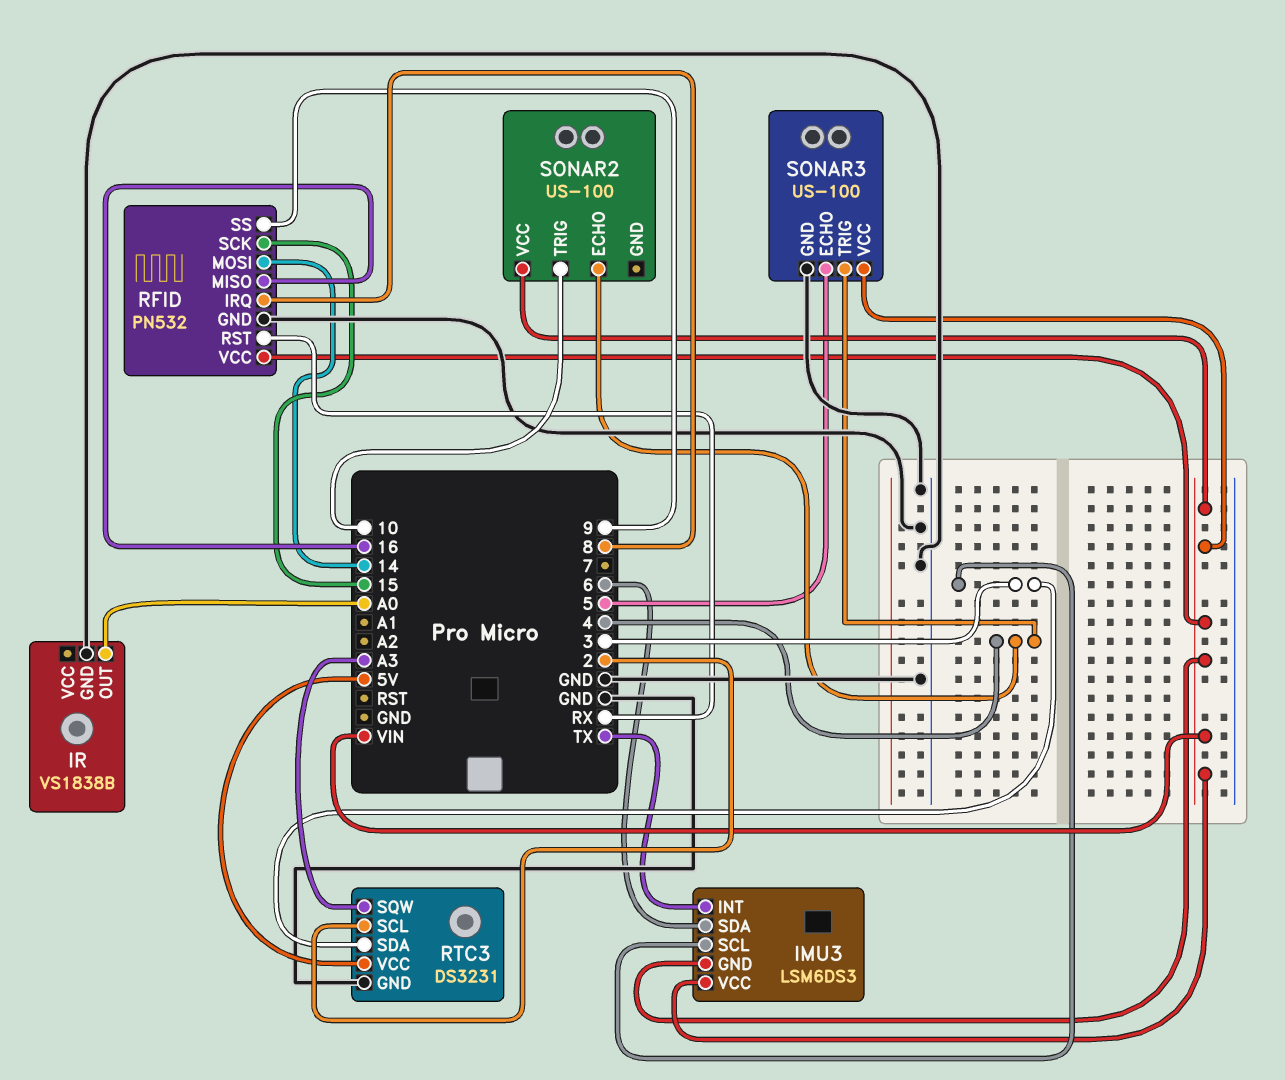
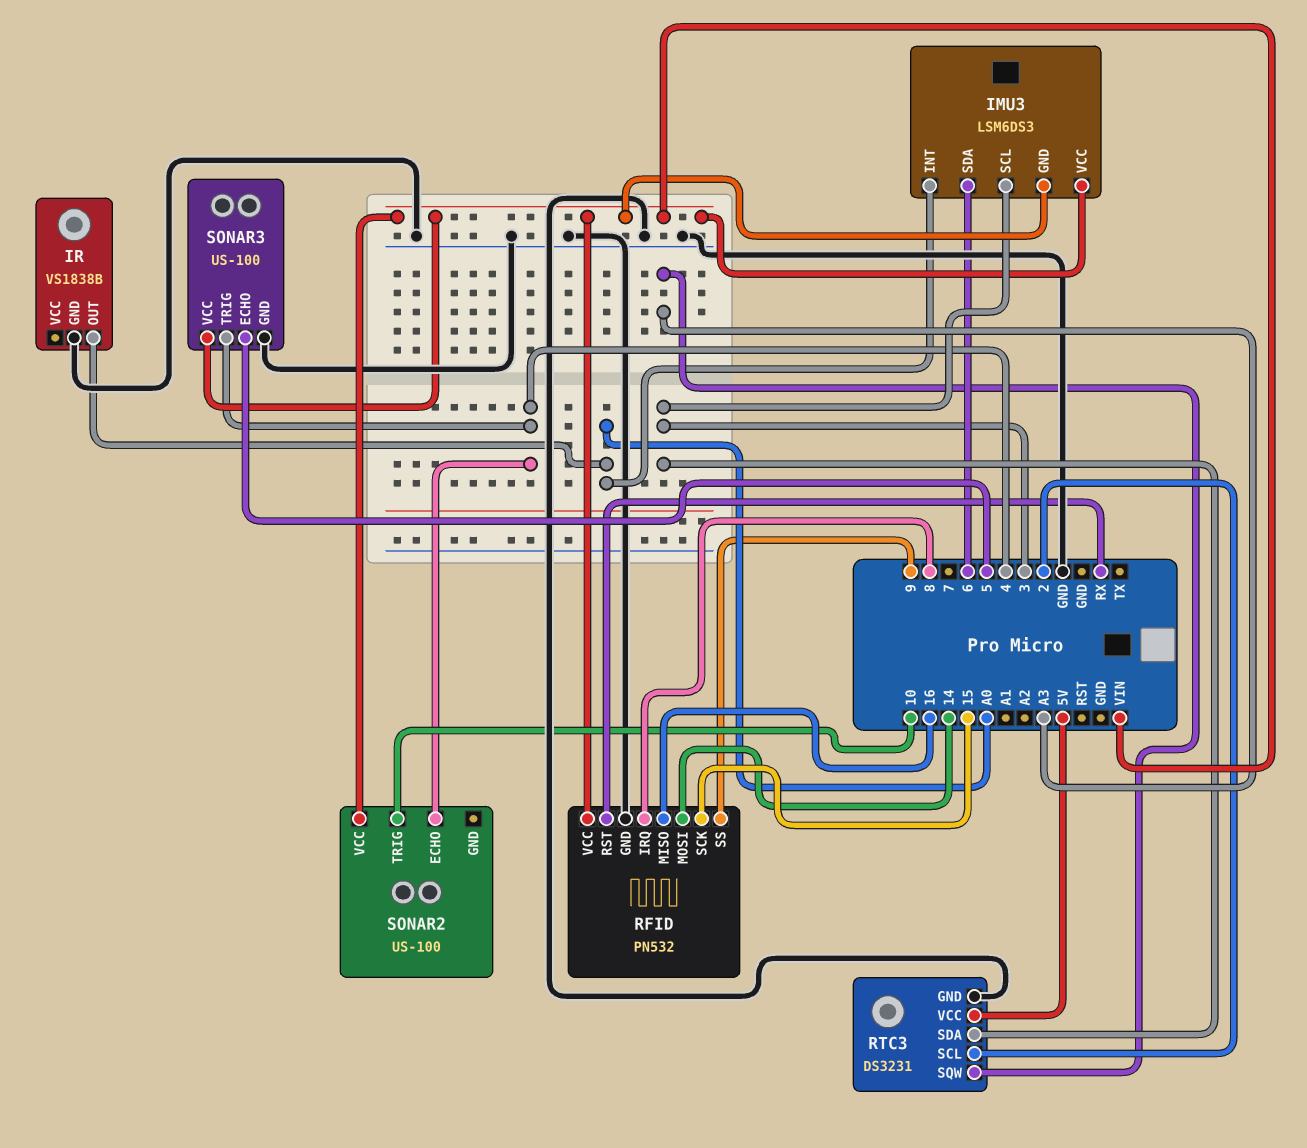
IMU3 pin INT: TX -> A0

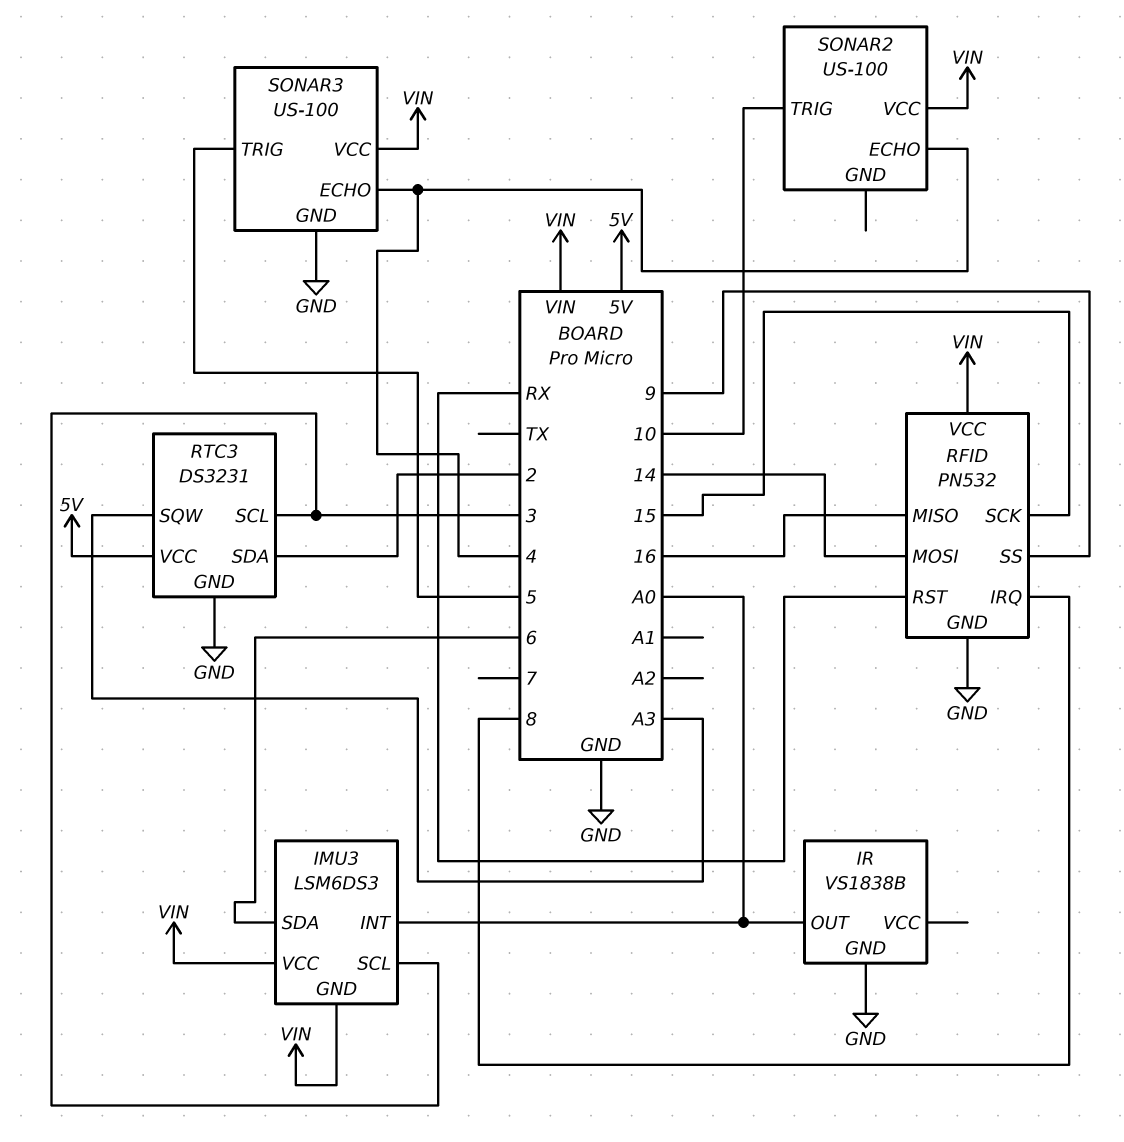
RTC3 pin SCL: 2 -> 3
RTC3 pin SDA: 3 -> 2
SONAR3 pin ECHO: 5 -> 4
SONAR3 pin TRIG: 4 -> 5

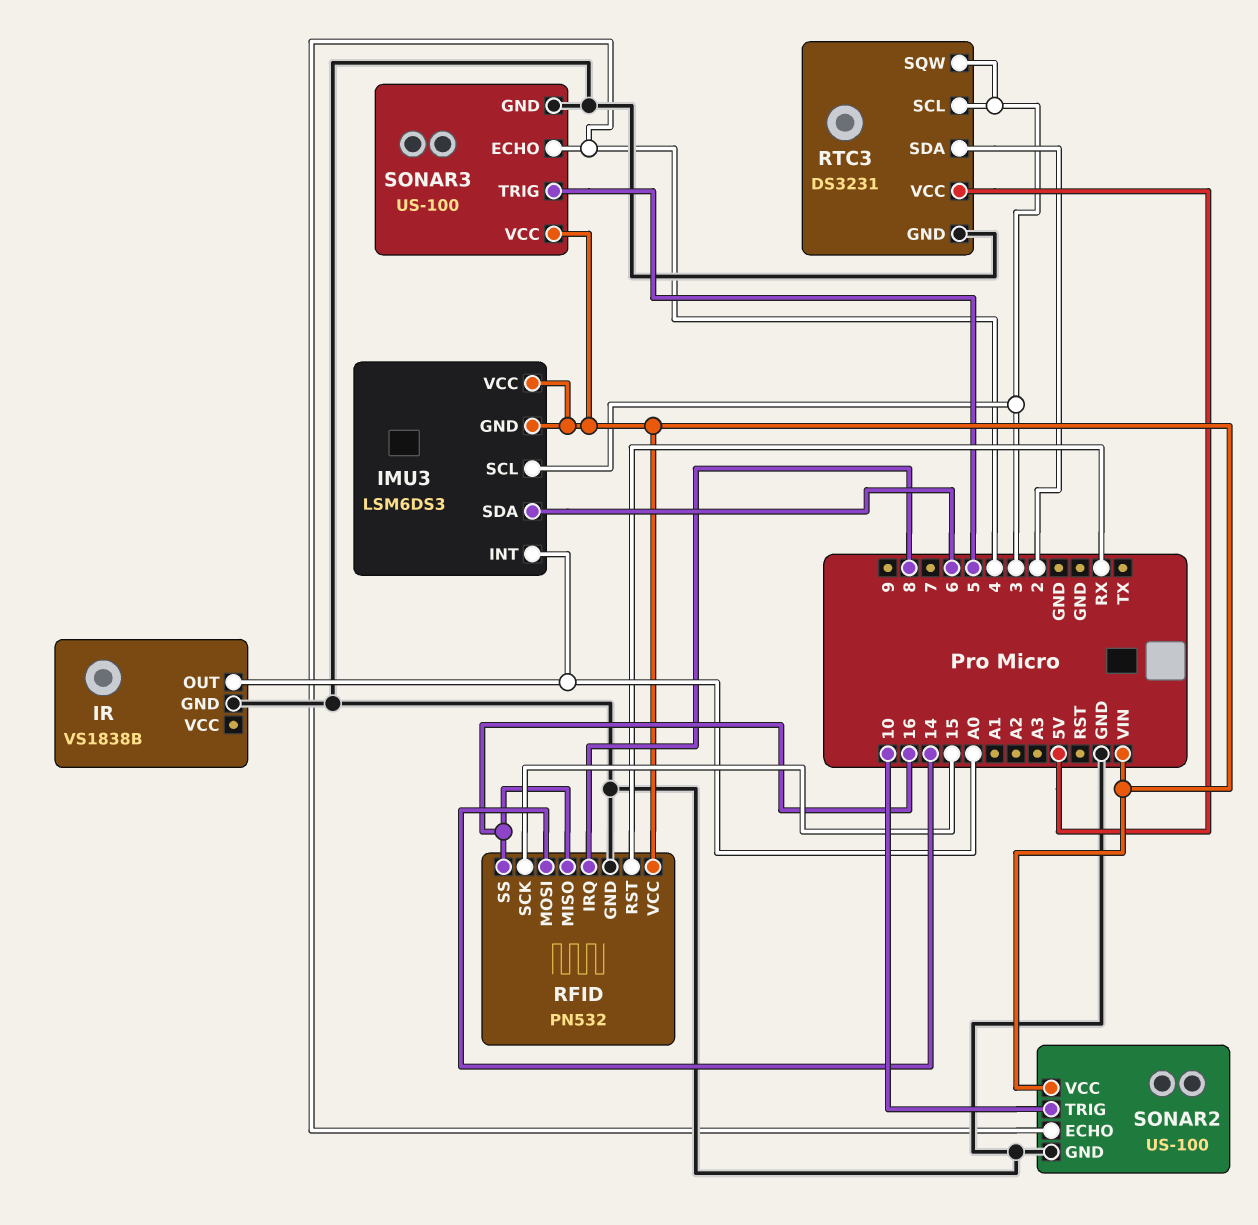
RFID pin SS: 9 -> 16
RTC3 pin SQW: A3 -> 3
SONAR2 pin GND: none -> GND

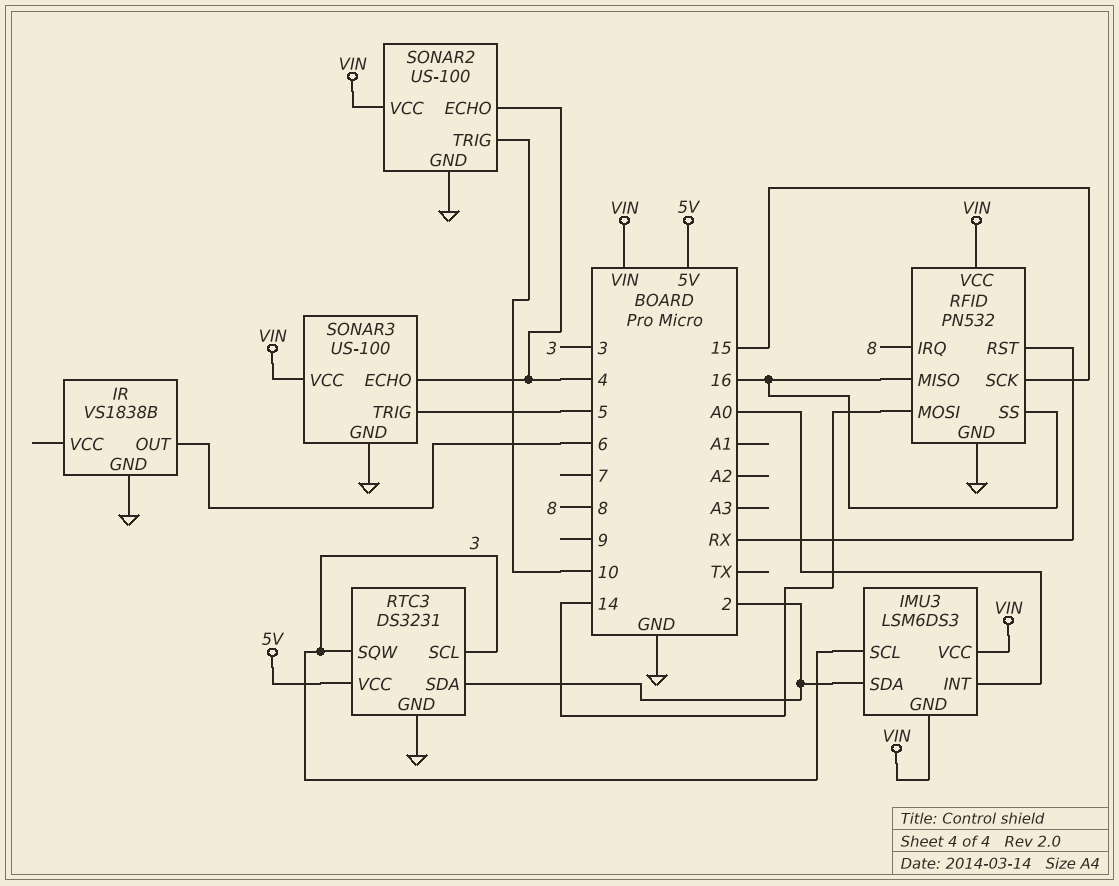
IMU3 pin SDA: 6 -> 2
IR pin OUT: A0 -> 6

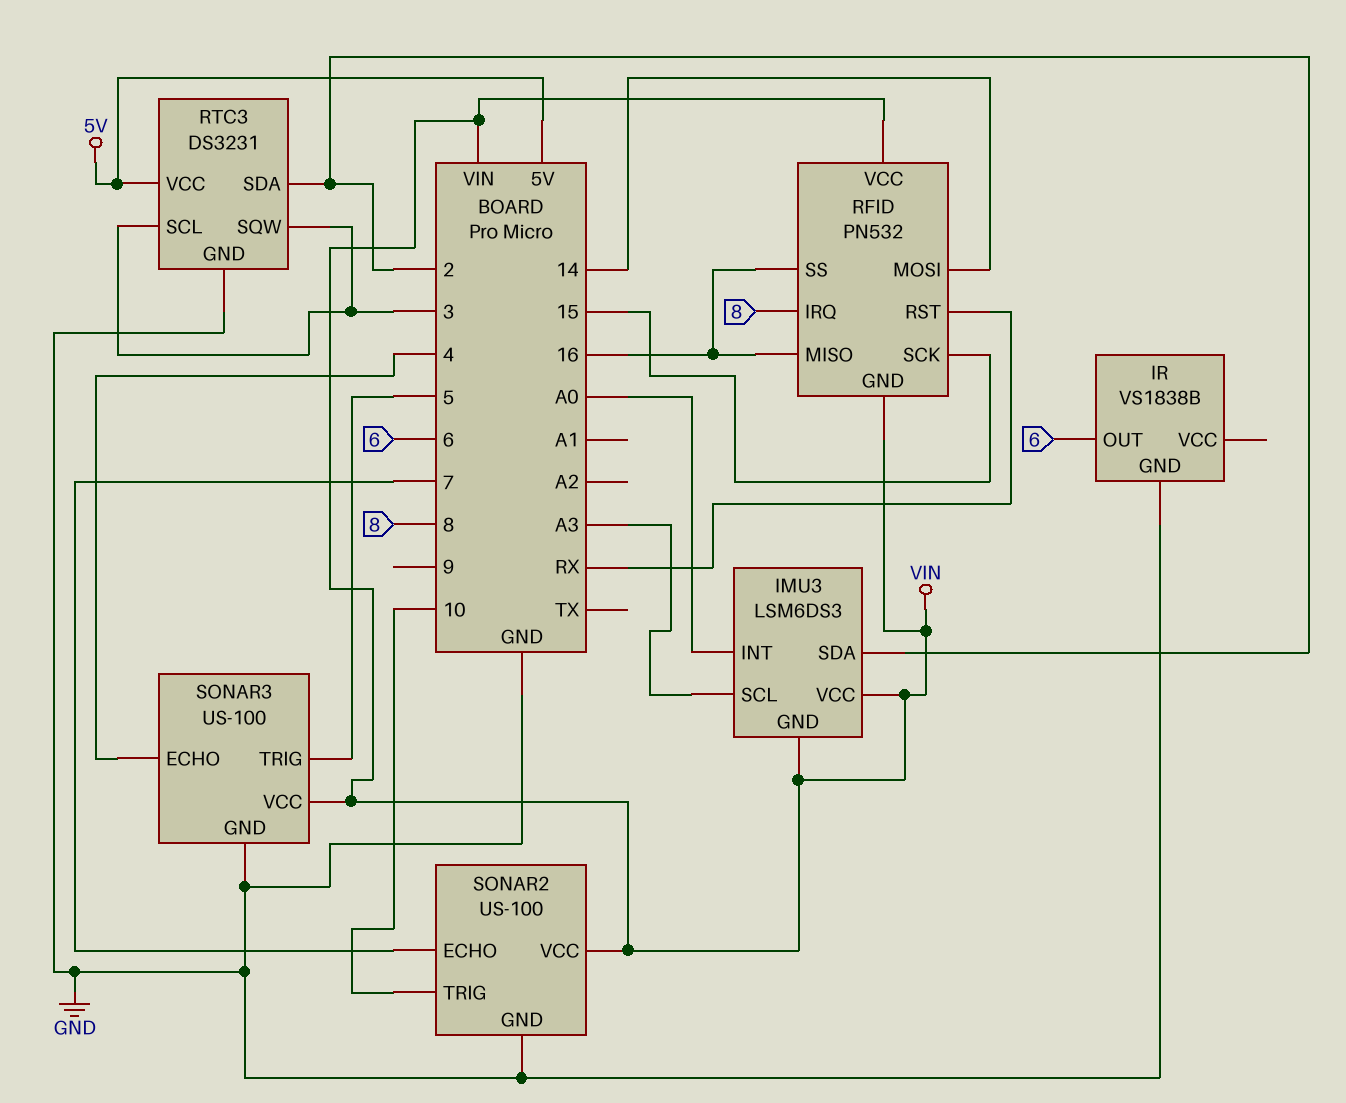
IMU3 pin SCL: 3 -> A3
RFID pin GND: GND -> VIN
SONAR2 pin ECHO: 4 -> 7

